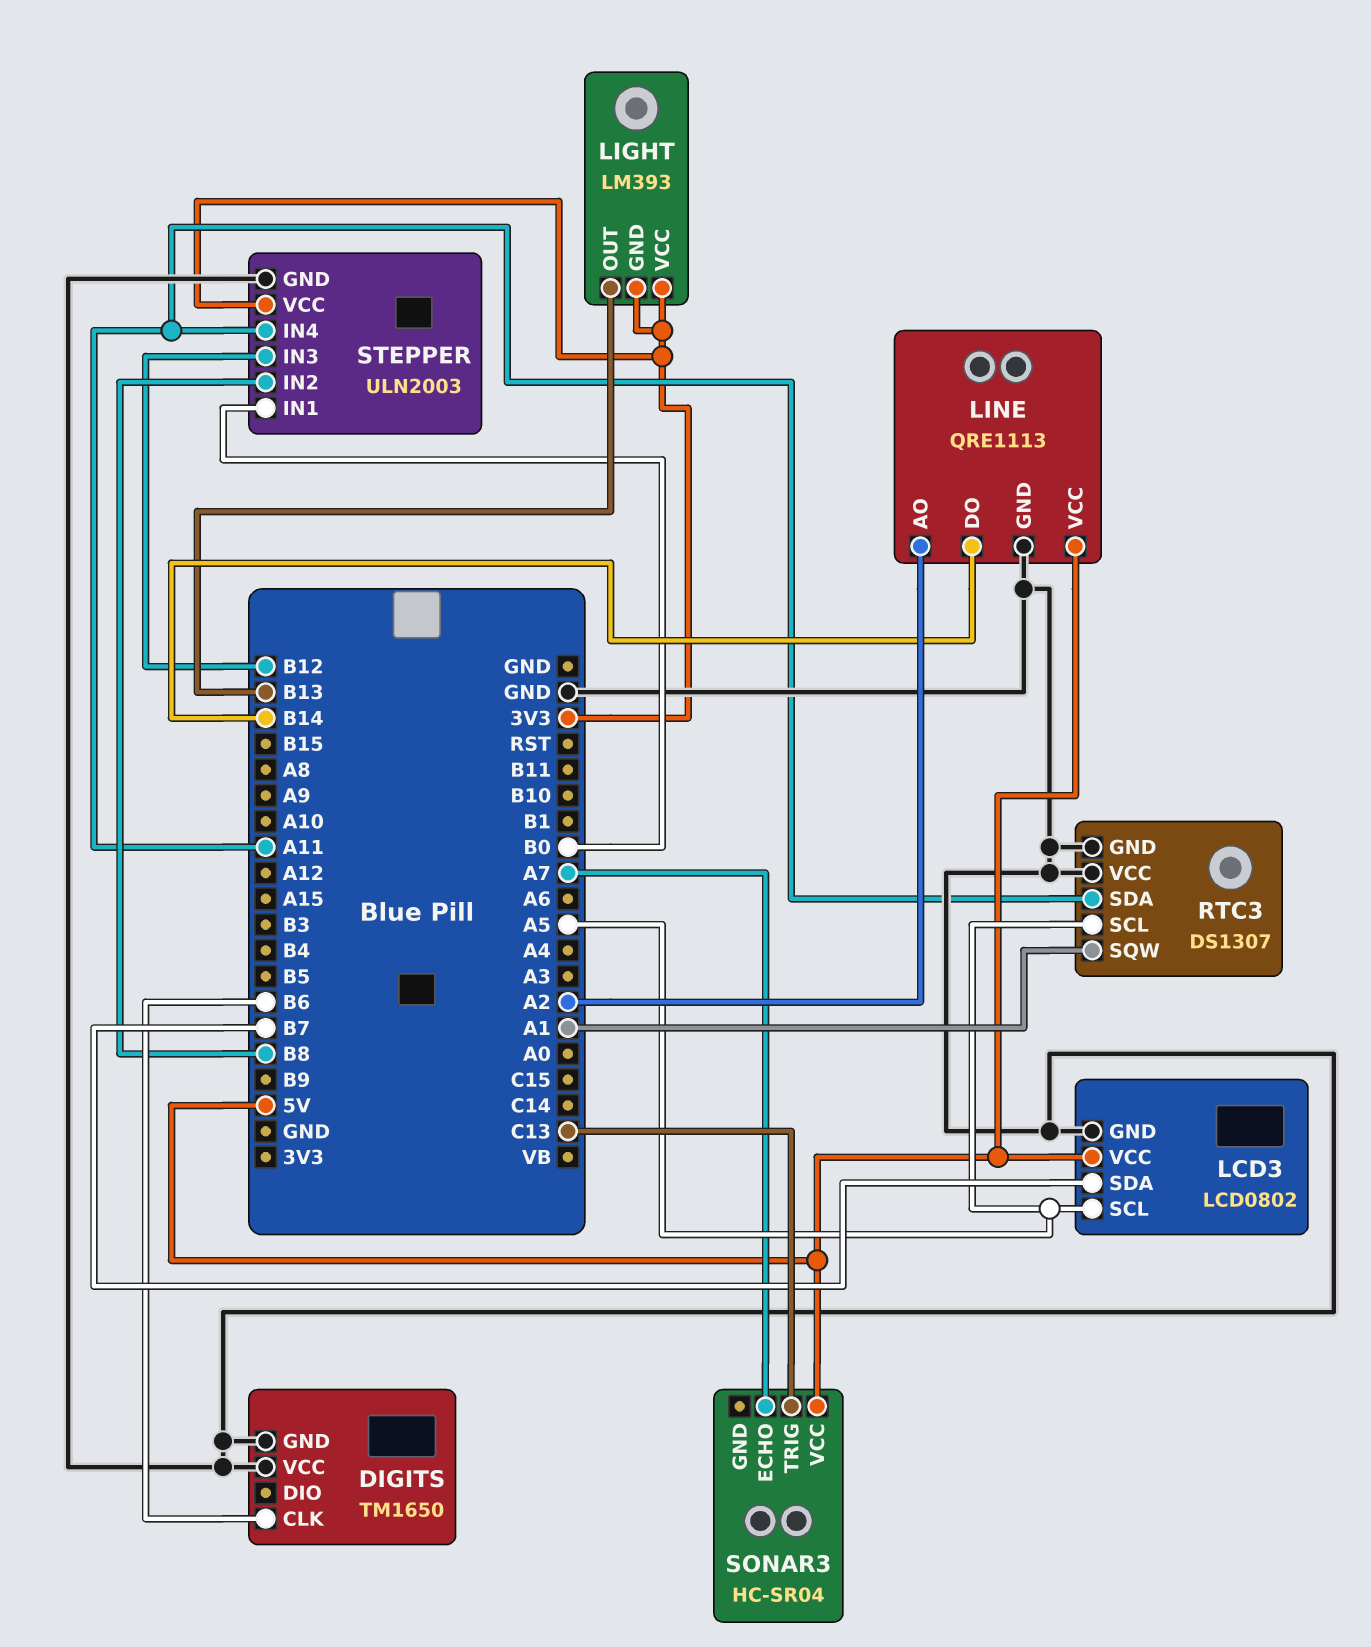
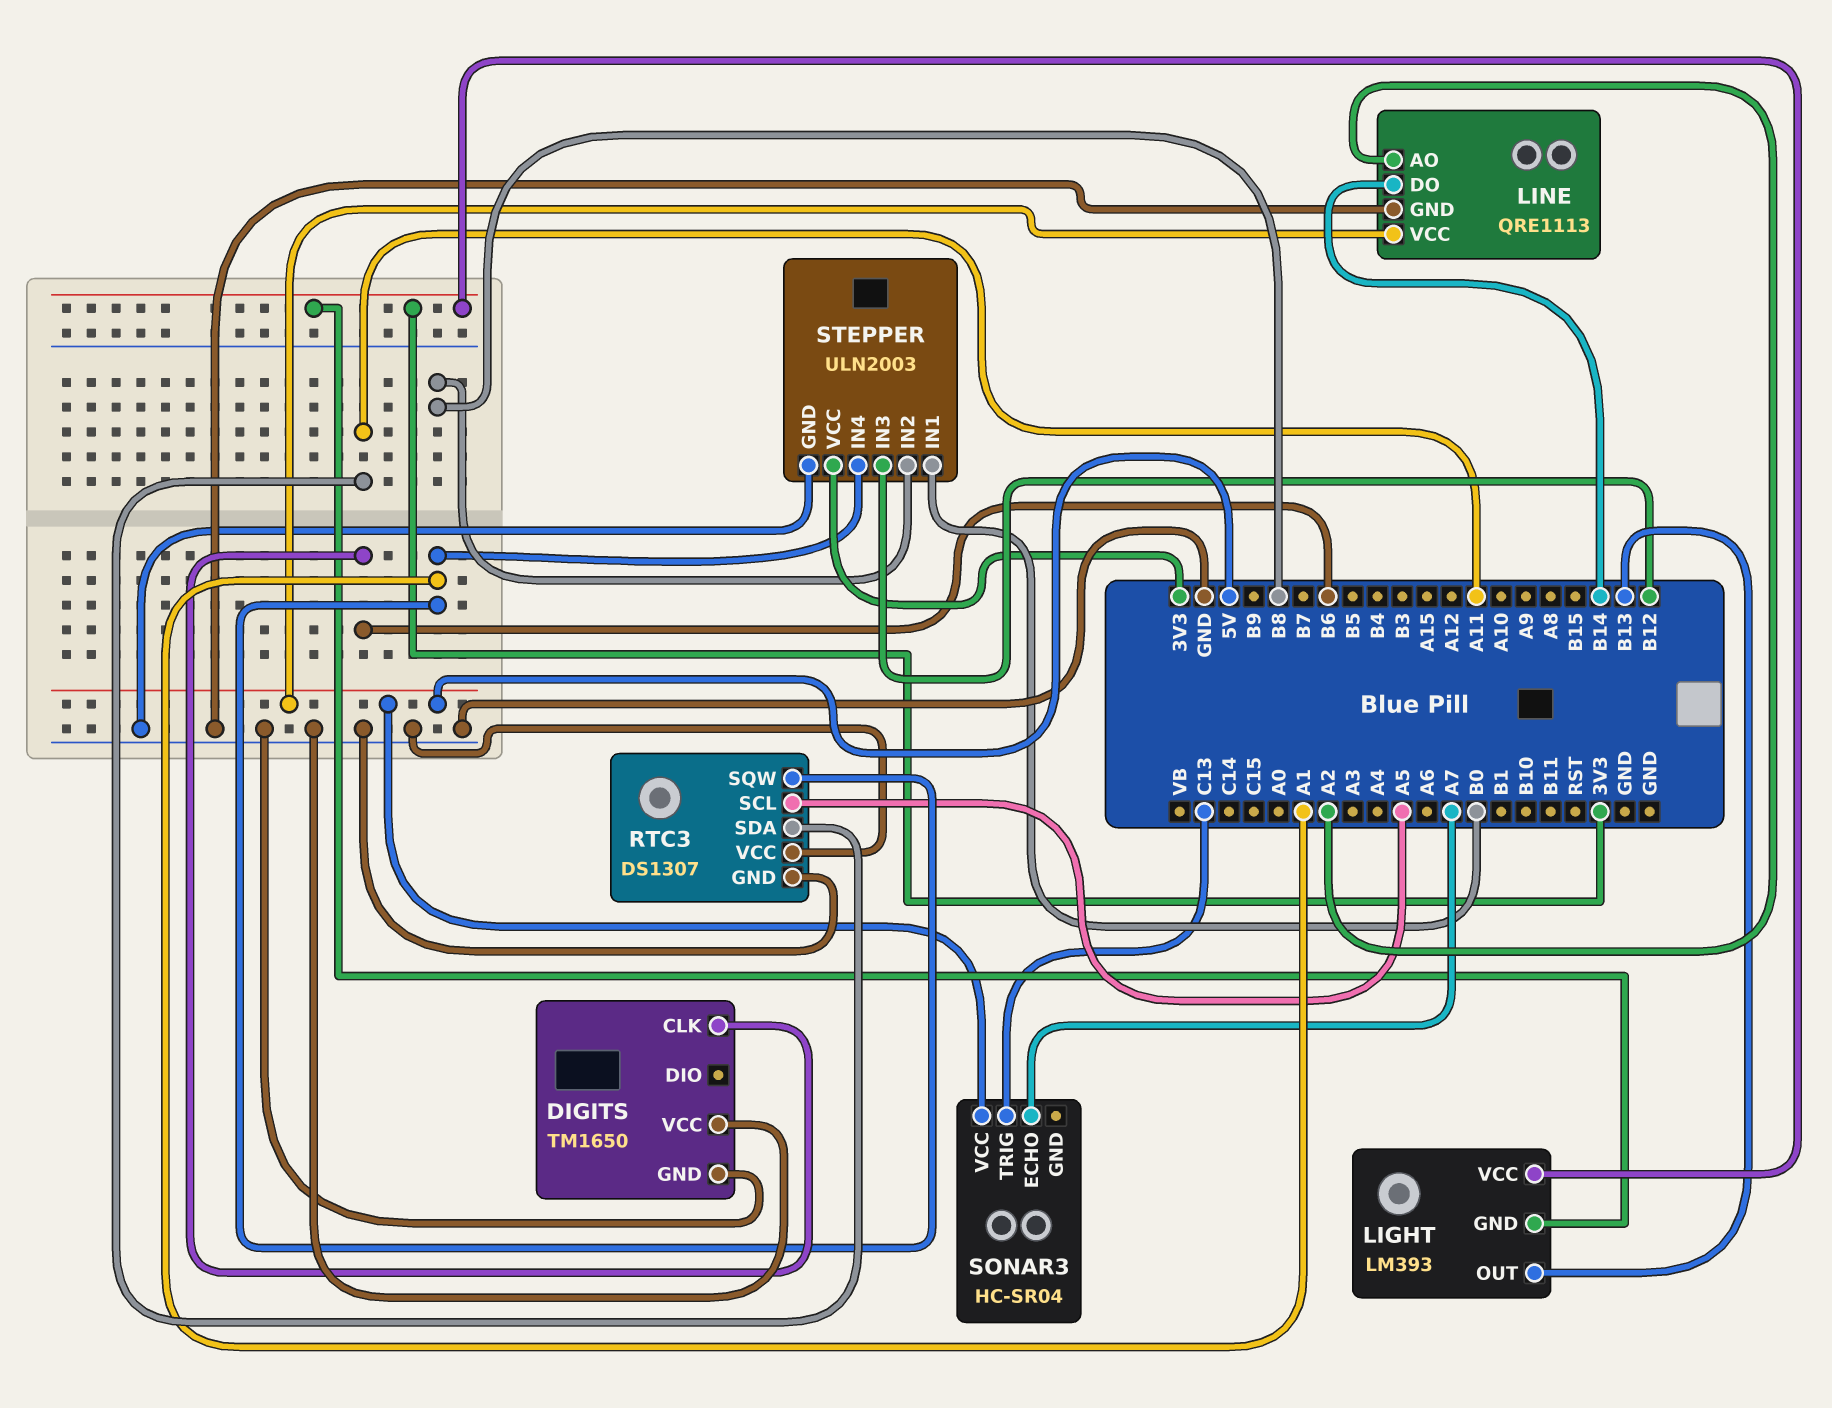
LCD3: LCD0802 -> none
LCD3 pin GND: GND -> none
LCD3 pin SCL: A5 -> none
LCD3 pin SDA: B7 -> none
LCD3 pin VCC: 5V -> none
STEPPER pin IN4: A11 -> A1

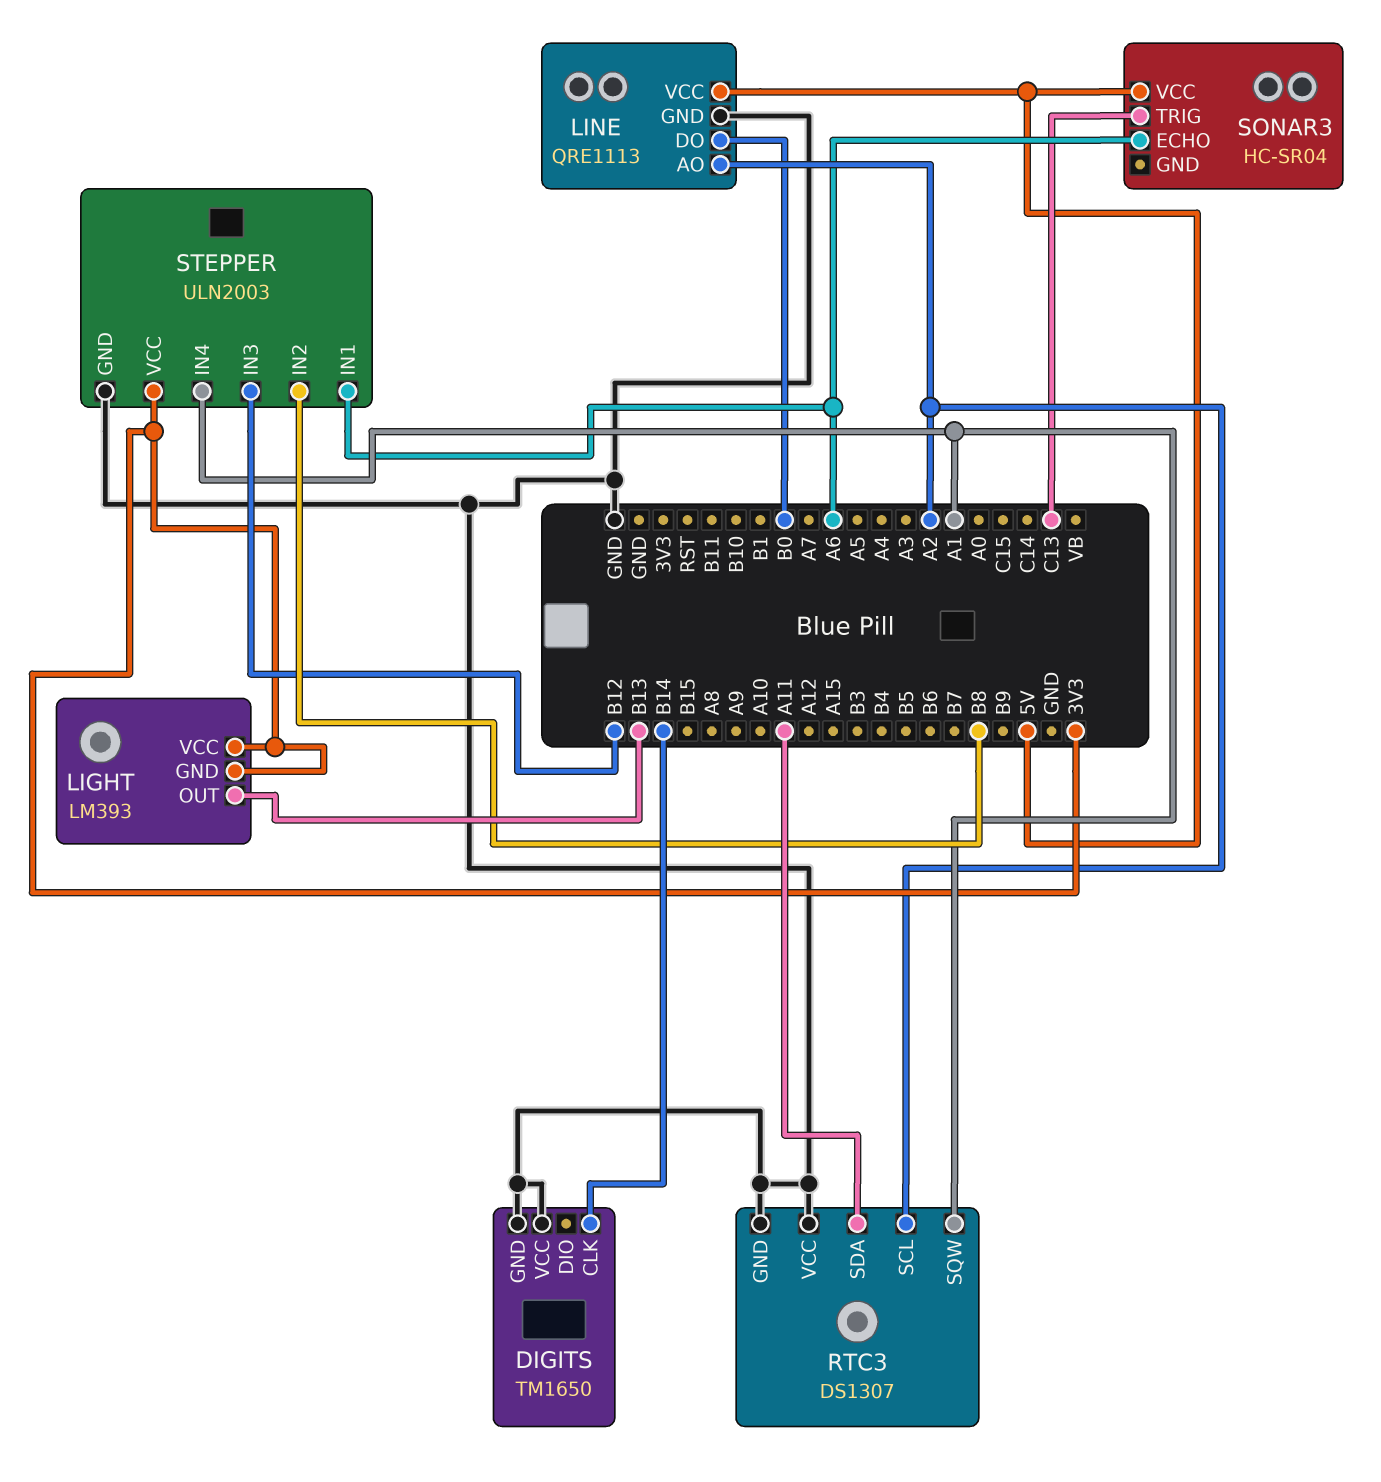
DIGITS pin CLK: B6 -> B14
LINE pin DO: B14 -> B0
RTC3 pin SCL: A5 -> A2
SONAR3 pin ECHO: A7 -> A6
STEPPER pin IN1: B0 -> A6

